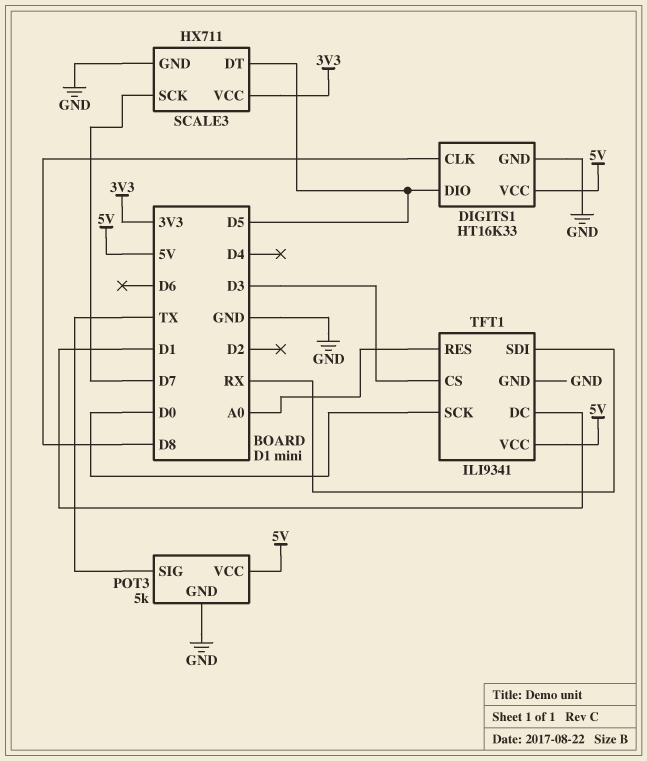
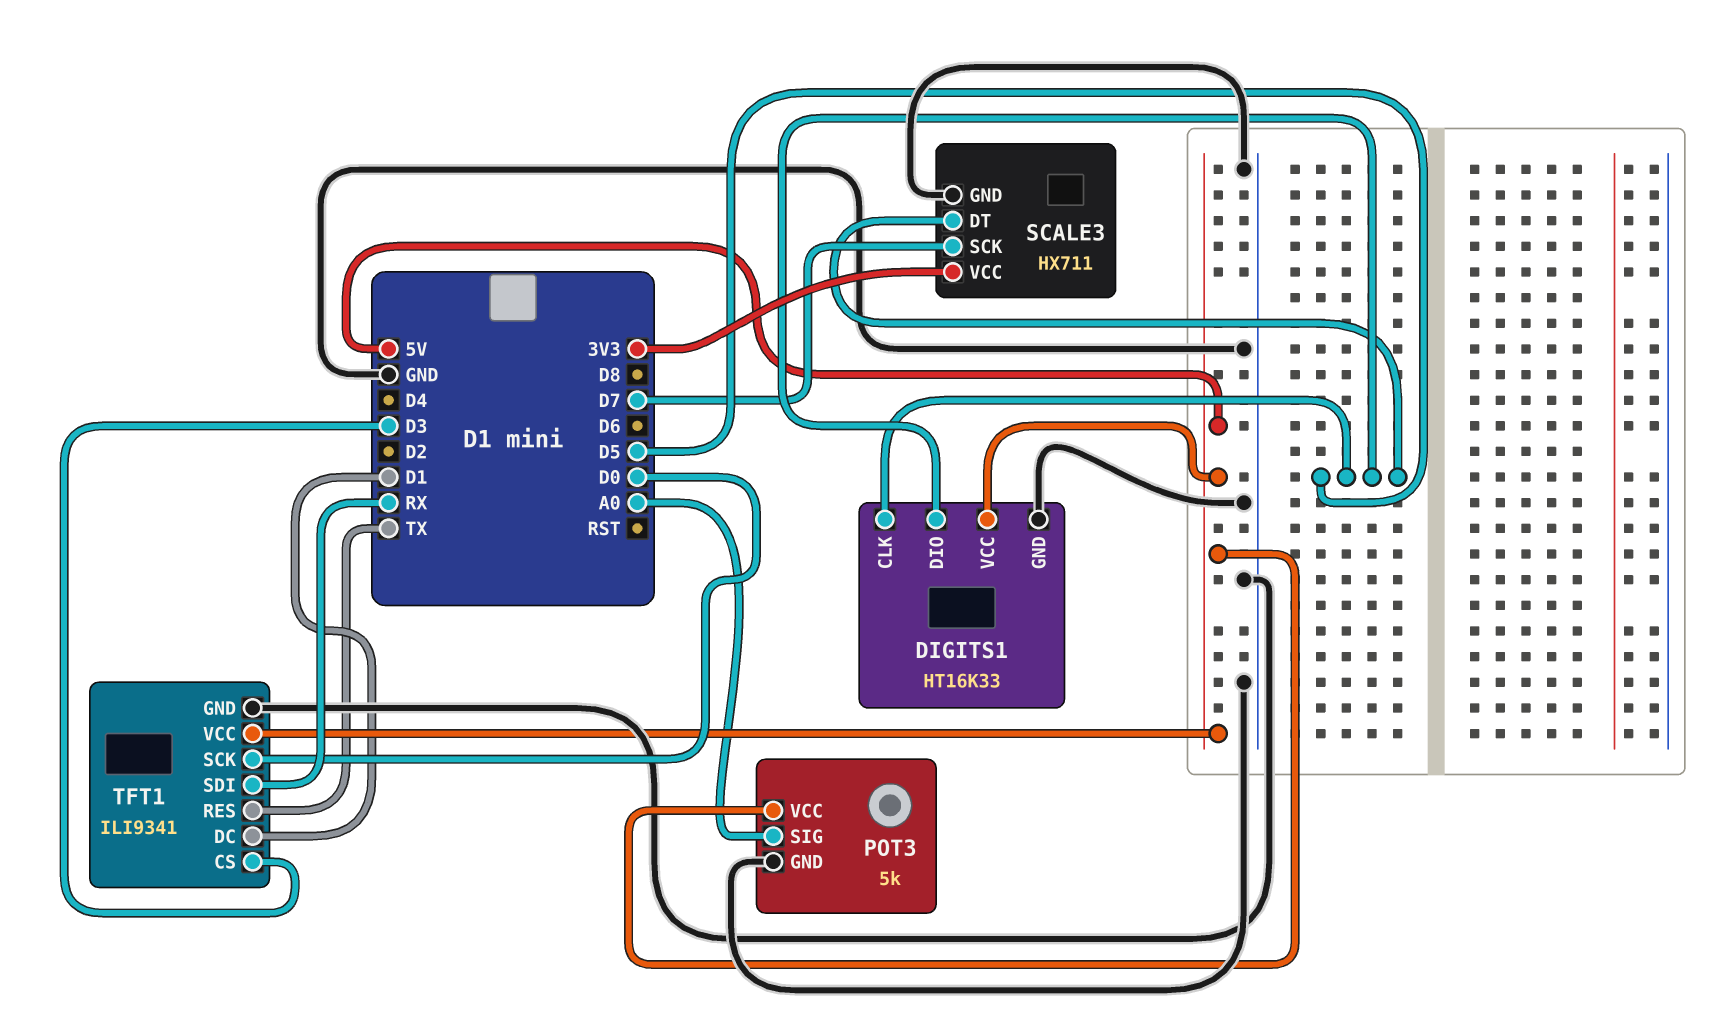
DIGITS1 pin CLK: D8 -> D5
POT3 pin SIG: TX -> A0
TFT1 pin RES: A0 -> TX

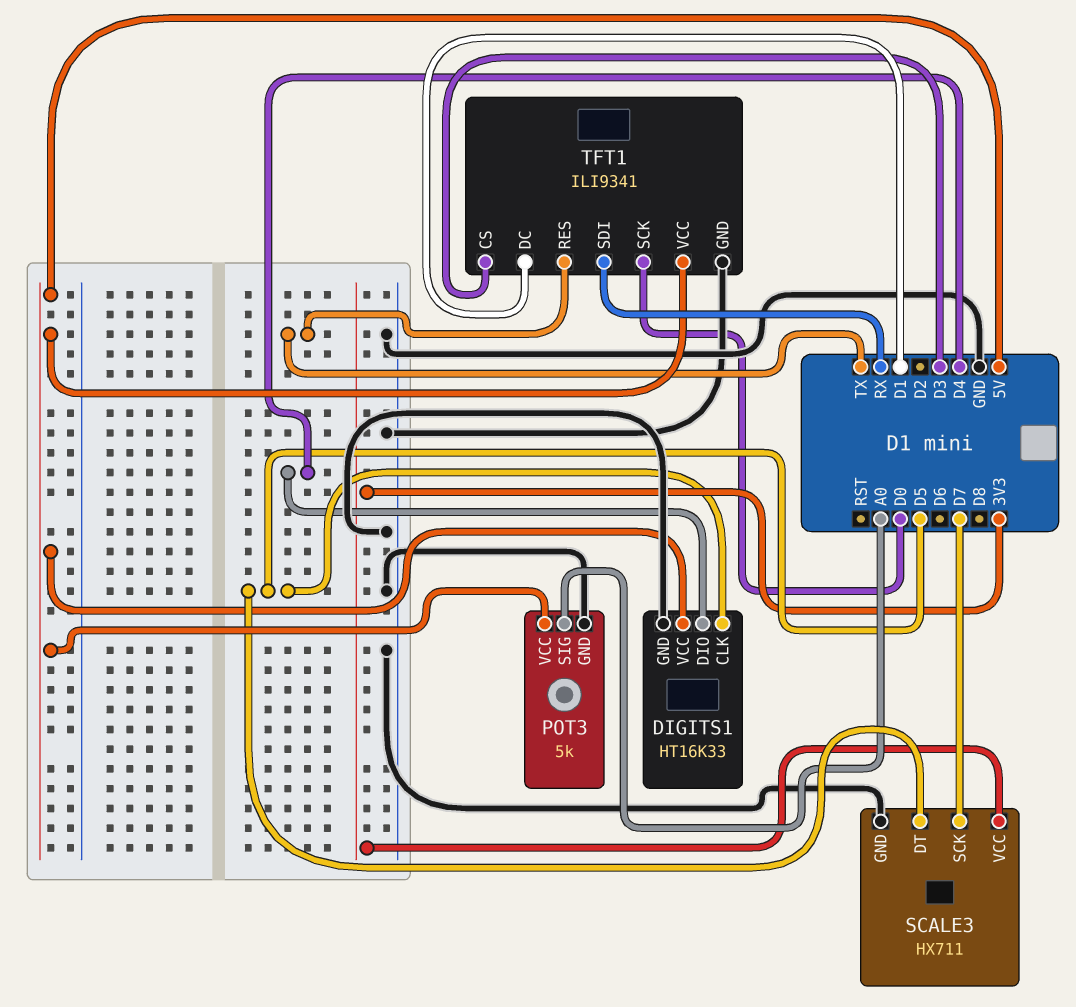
DIGITS1 pin DIO: D5 -> D4

